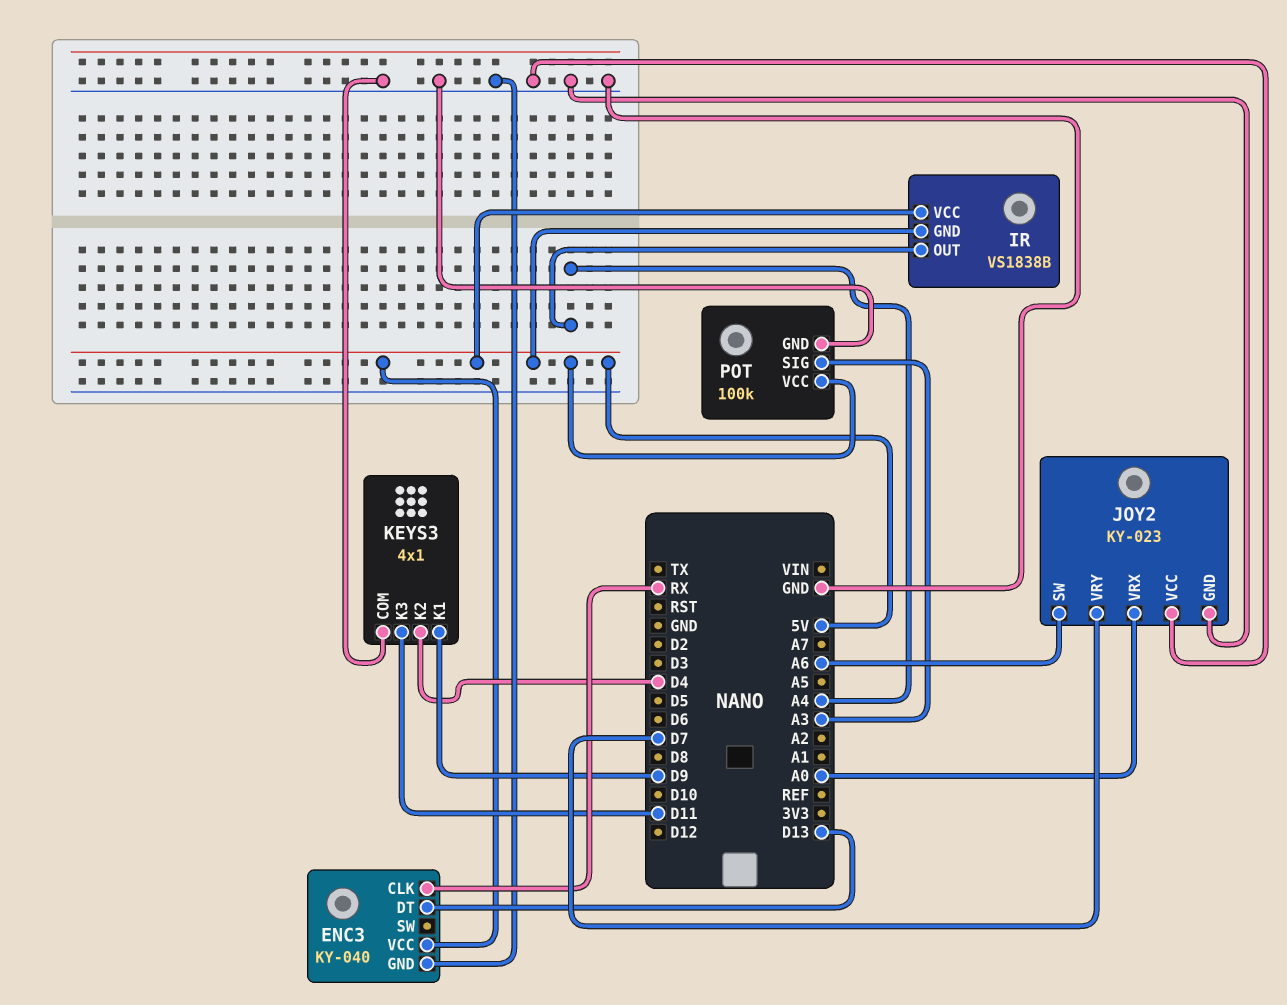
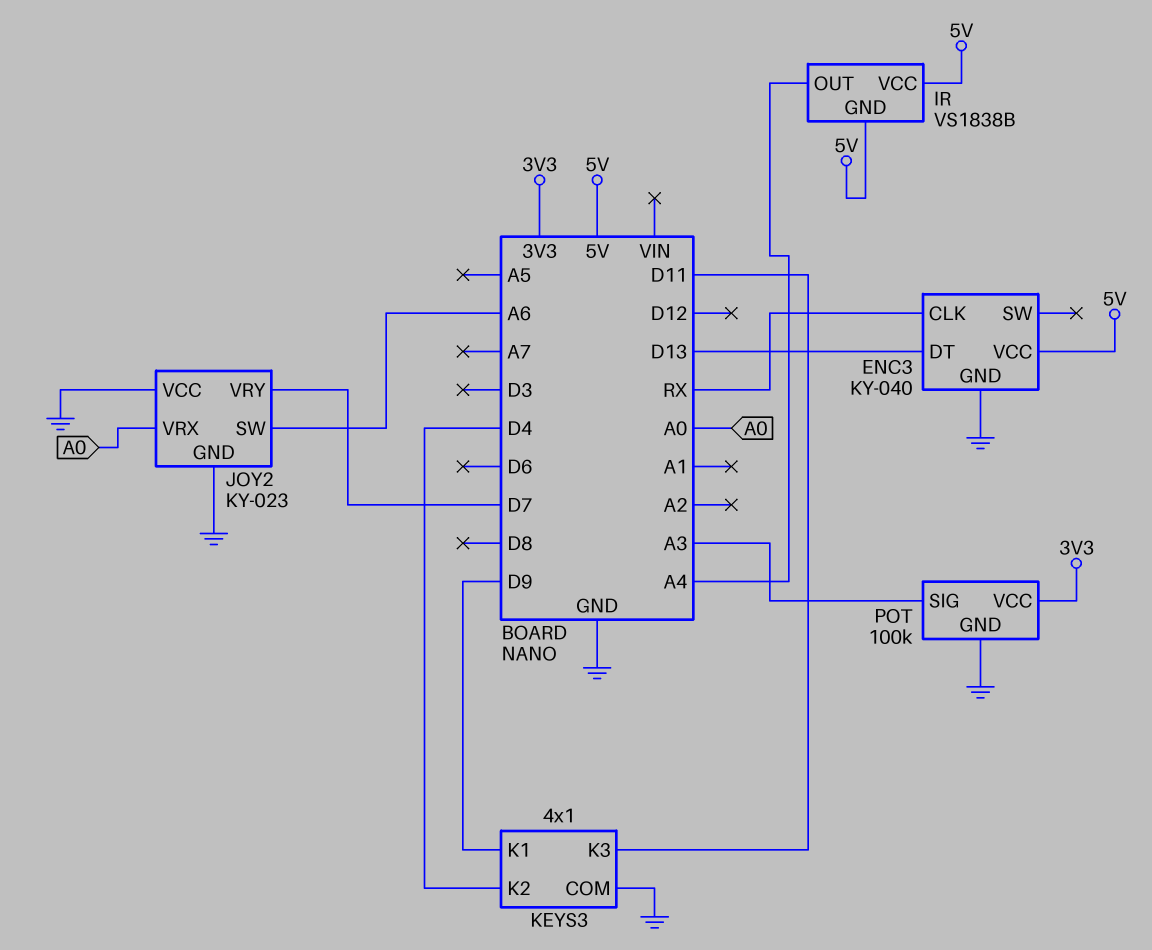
POT pin VCC: 5V -> 3V3

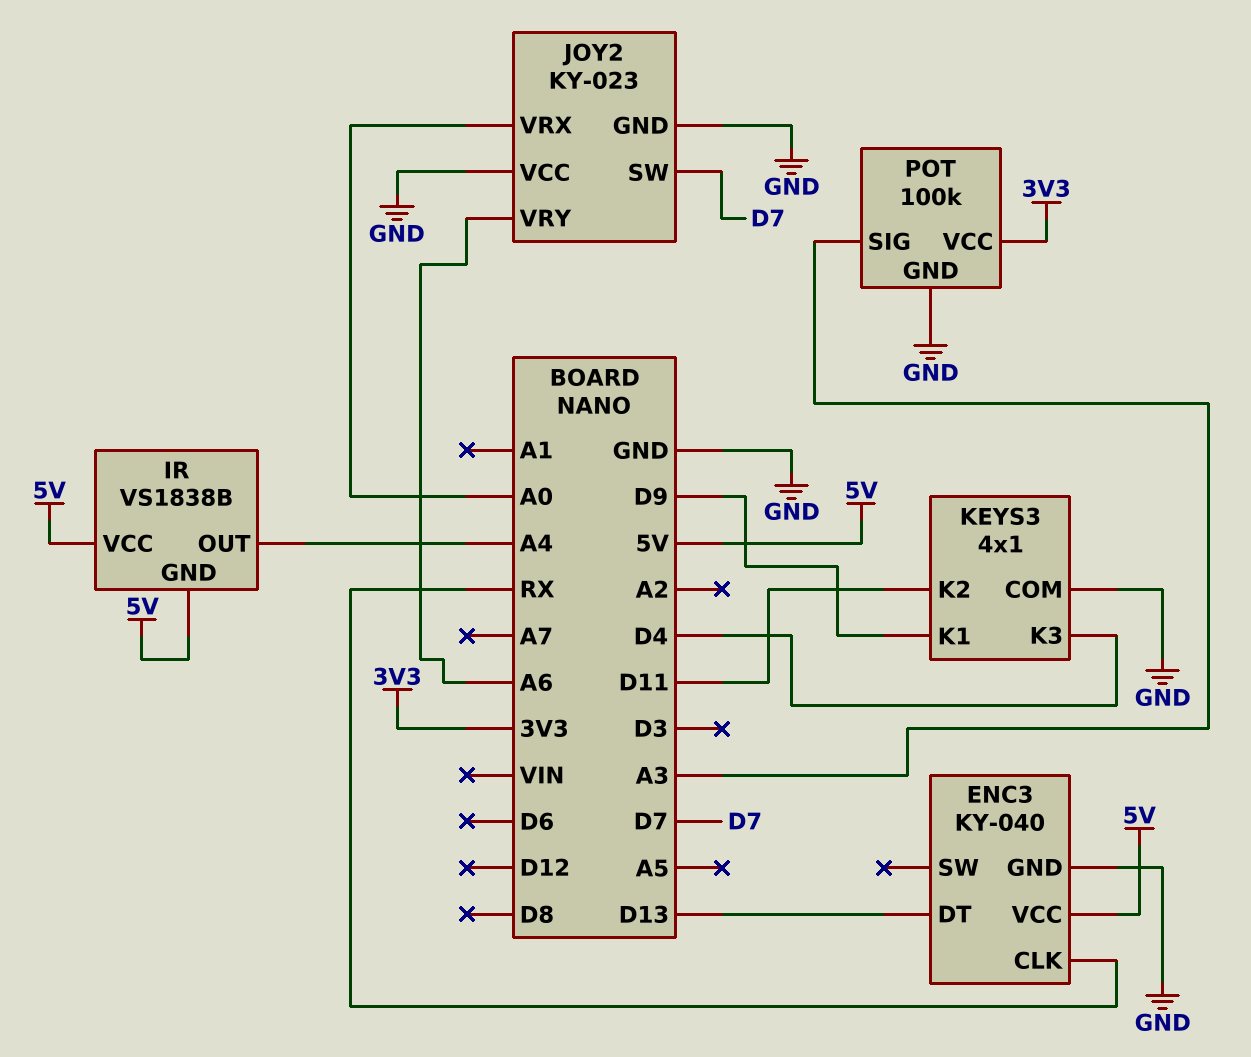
JOY2 pin SW: A6 -> D7
JOY2 pin VRY: D7 -> A6
KEYS3 pin K2: D4 -> D11
KEYS3 pin K3: D11 -> D4

